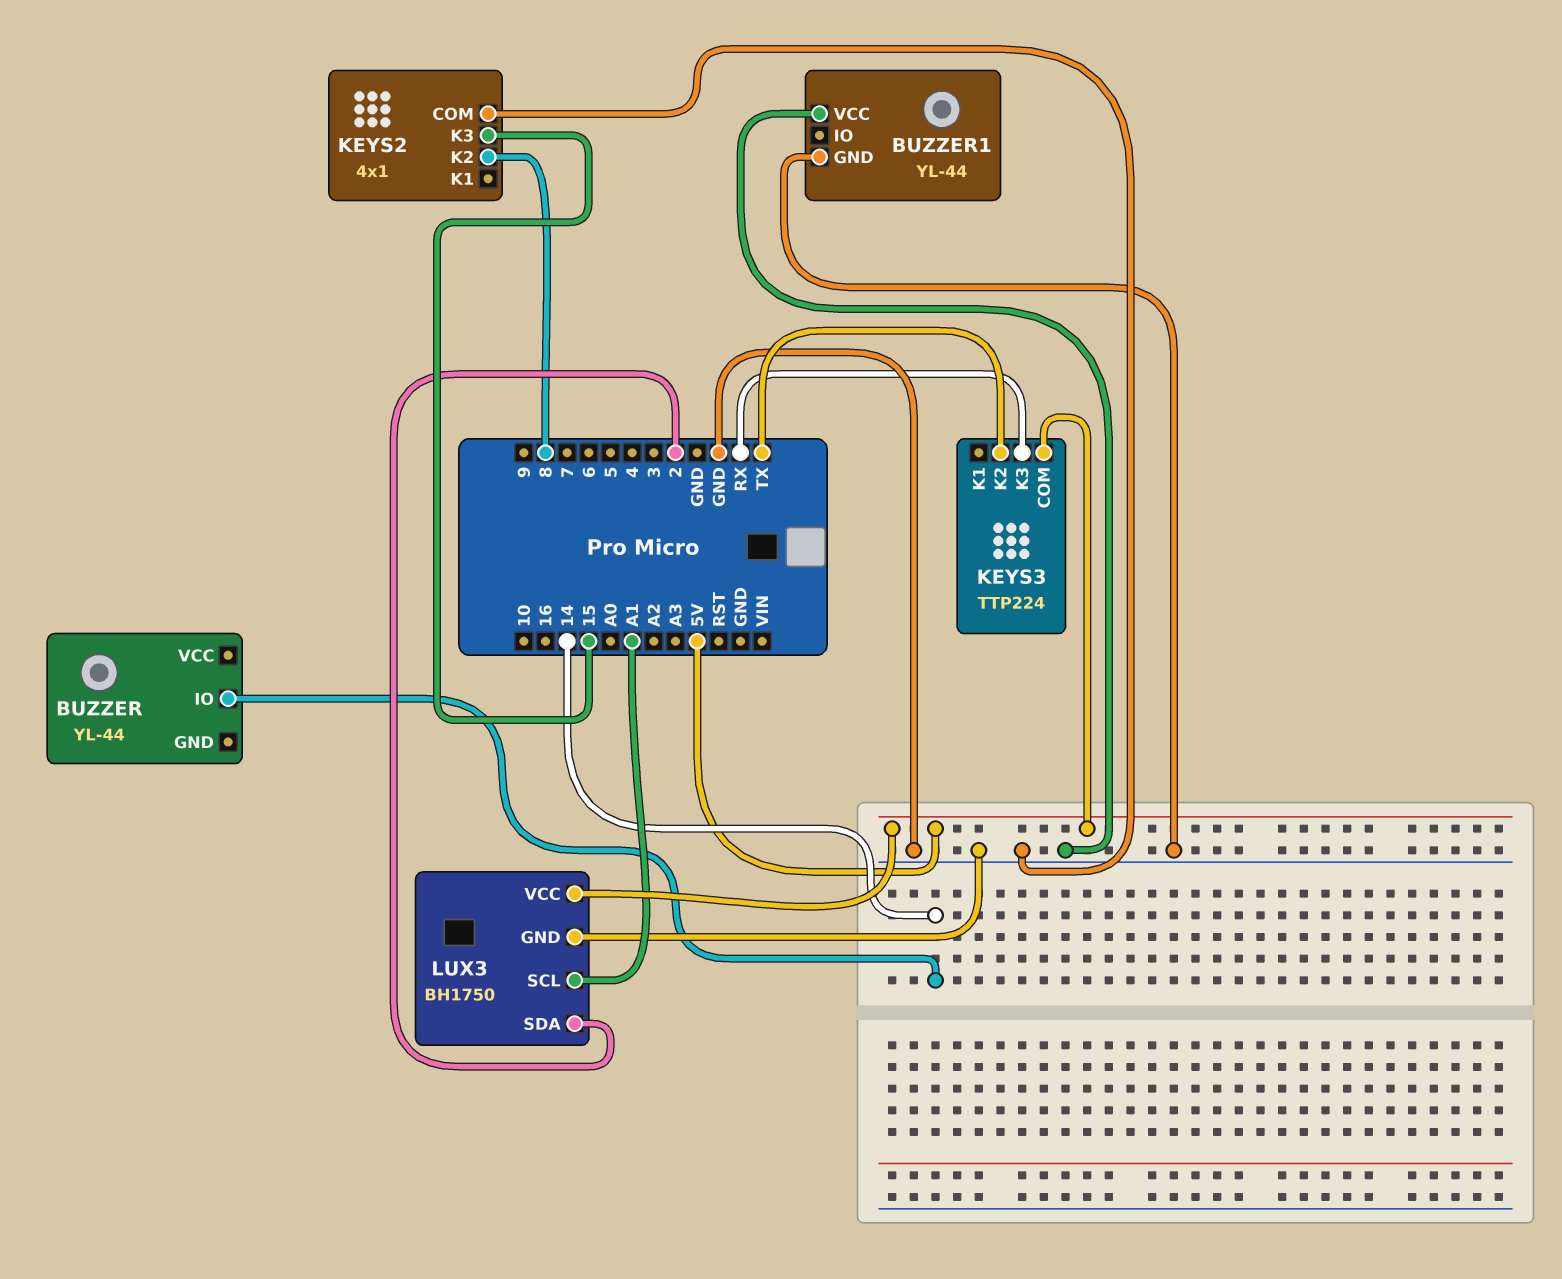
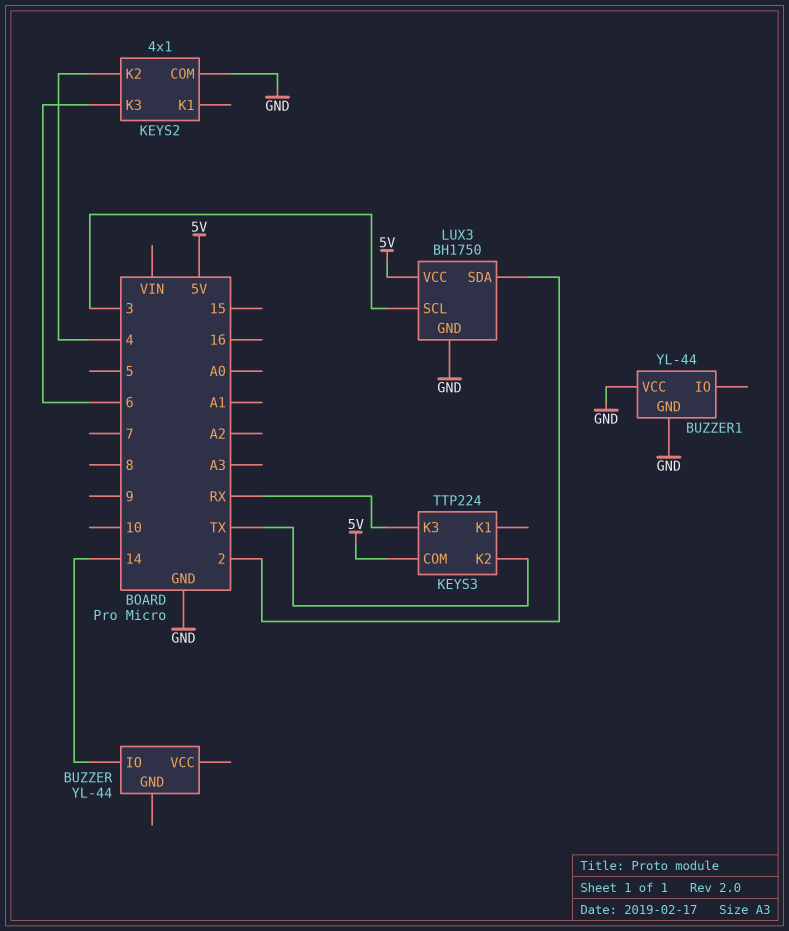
KEYS2 pin K2: 8 -> 4
KEYS2 pin K3: 15 -> 6
LUX3 pin SCL: A1 -> 3

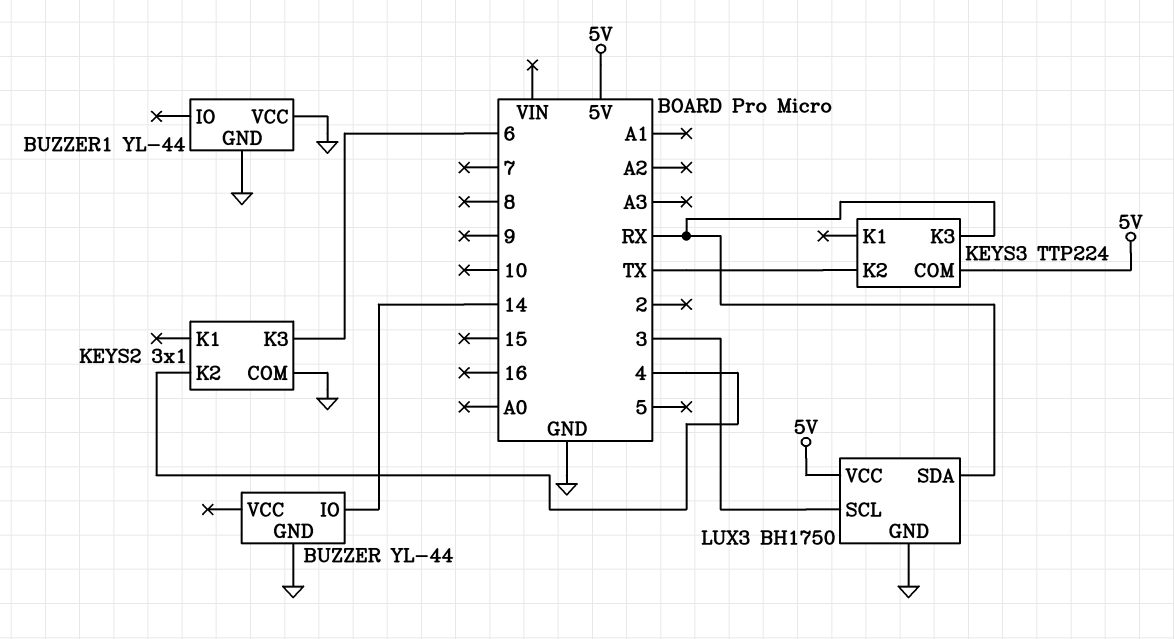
BUZZER pin GND: none -> GND
KEYS2: 4x1 -> 3x1
LUX3 pin SDA: 2 -> RX

